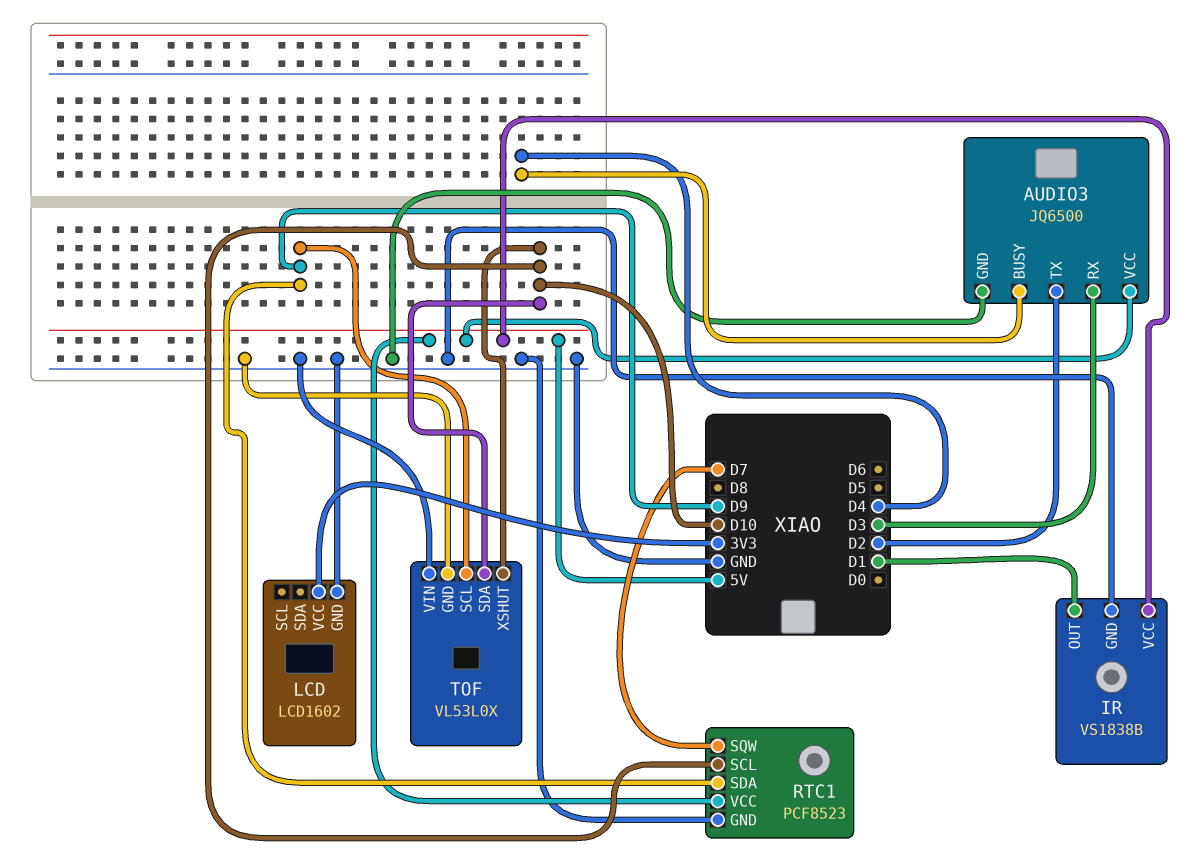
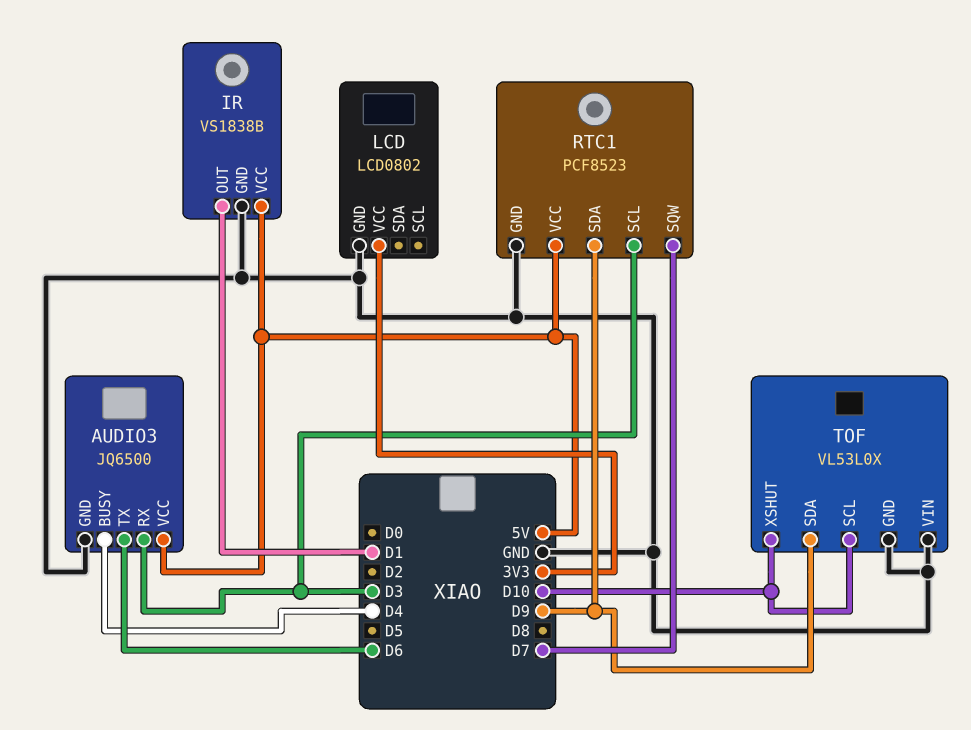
AUDIO3 pin TX: D2 -> D6
LCD: LCD1602 -> LCD0802
RTC1 pin SCL: D10 -> D3
TOF pin SCL: D9 -> D10
TOF pin SDA: D10 -> D9

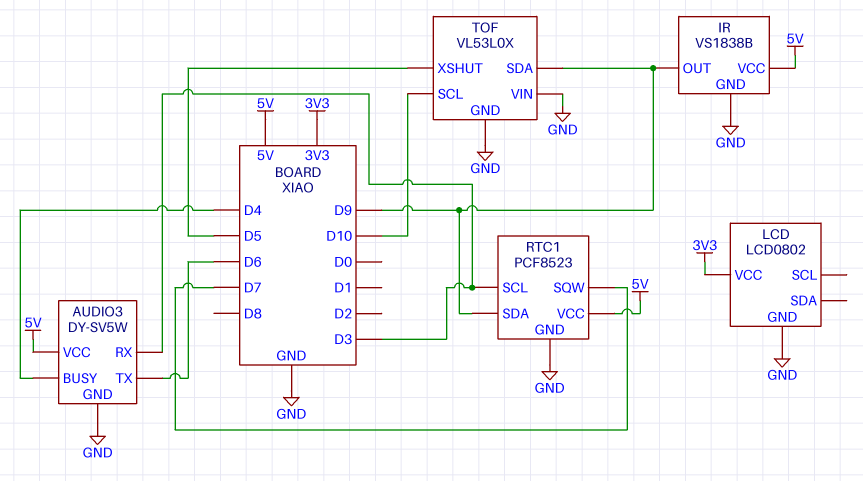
AUDIO3: JQ6500 -> DY-SV5W
IR pin OUT: D1 -> D9
TOF pin XSHUT: D10 -> D5

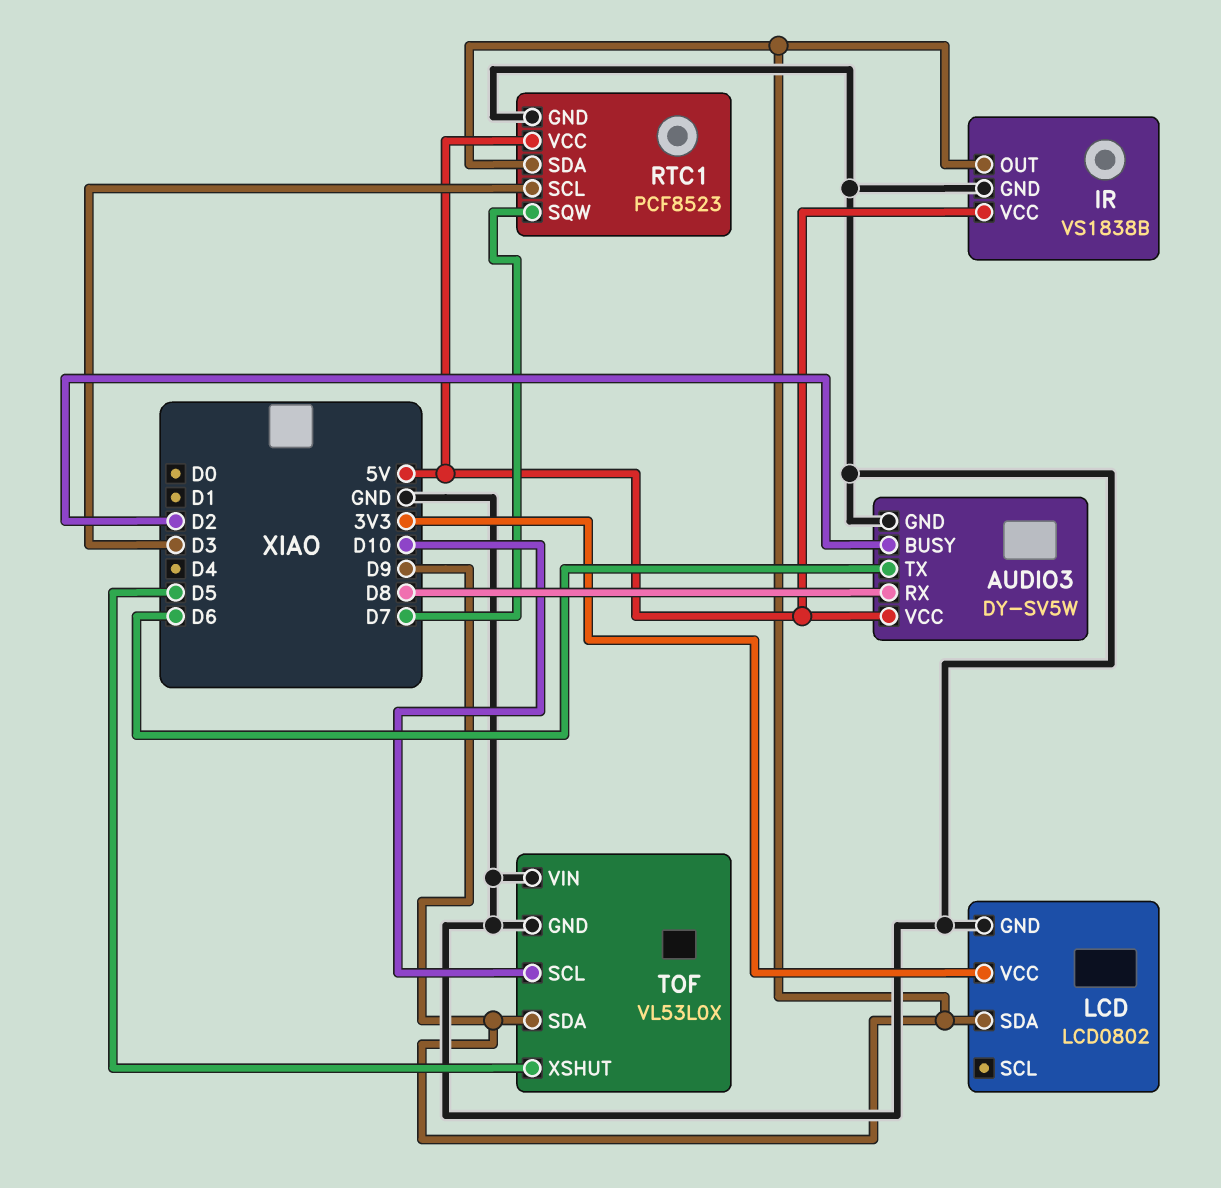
AUDIO3 pin BUSY: D4 -> D2
AUDIO3 pin RX: D3 -> D8
LCD pin SDA: none -> D9

